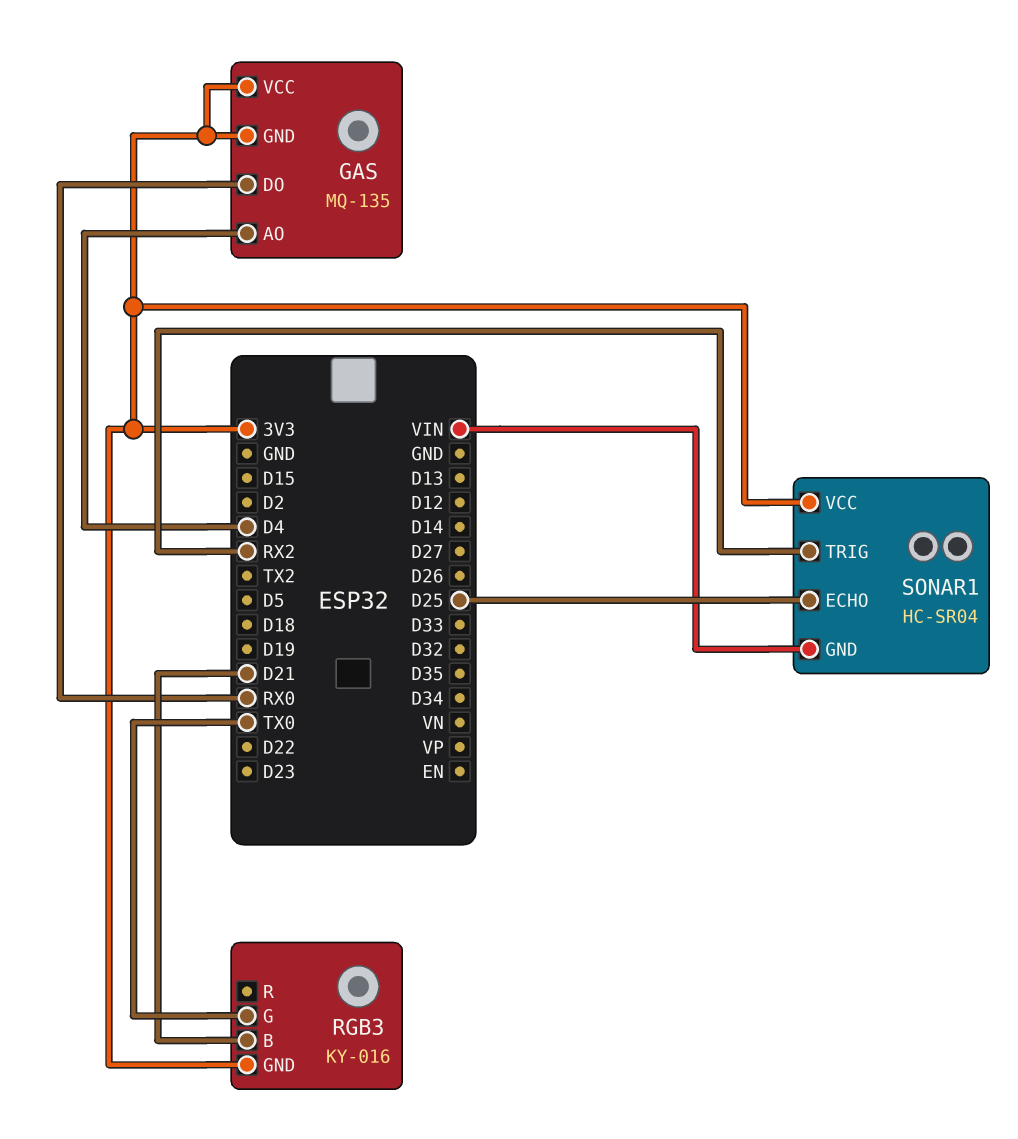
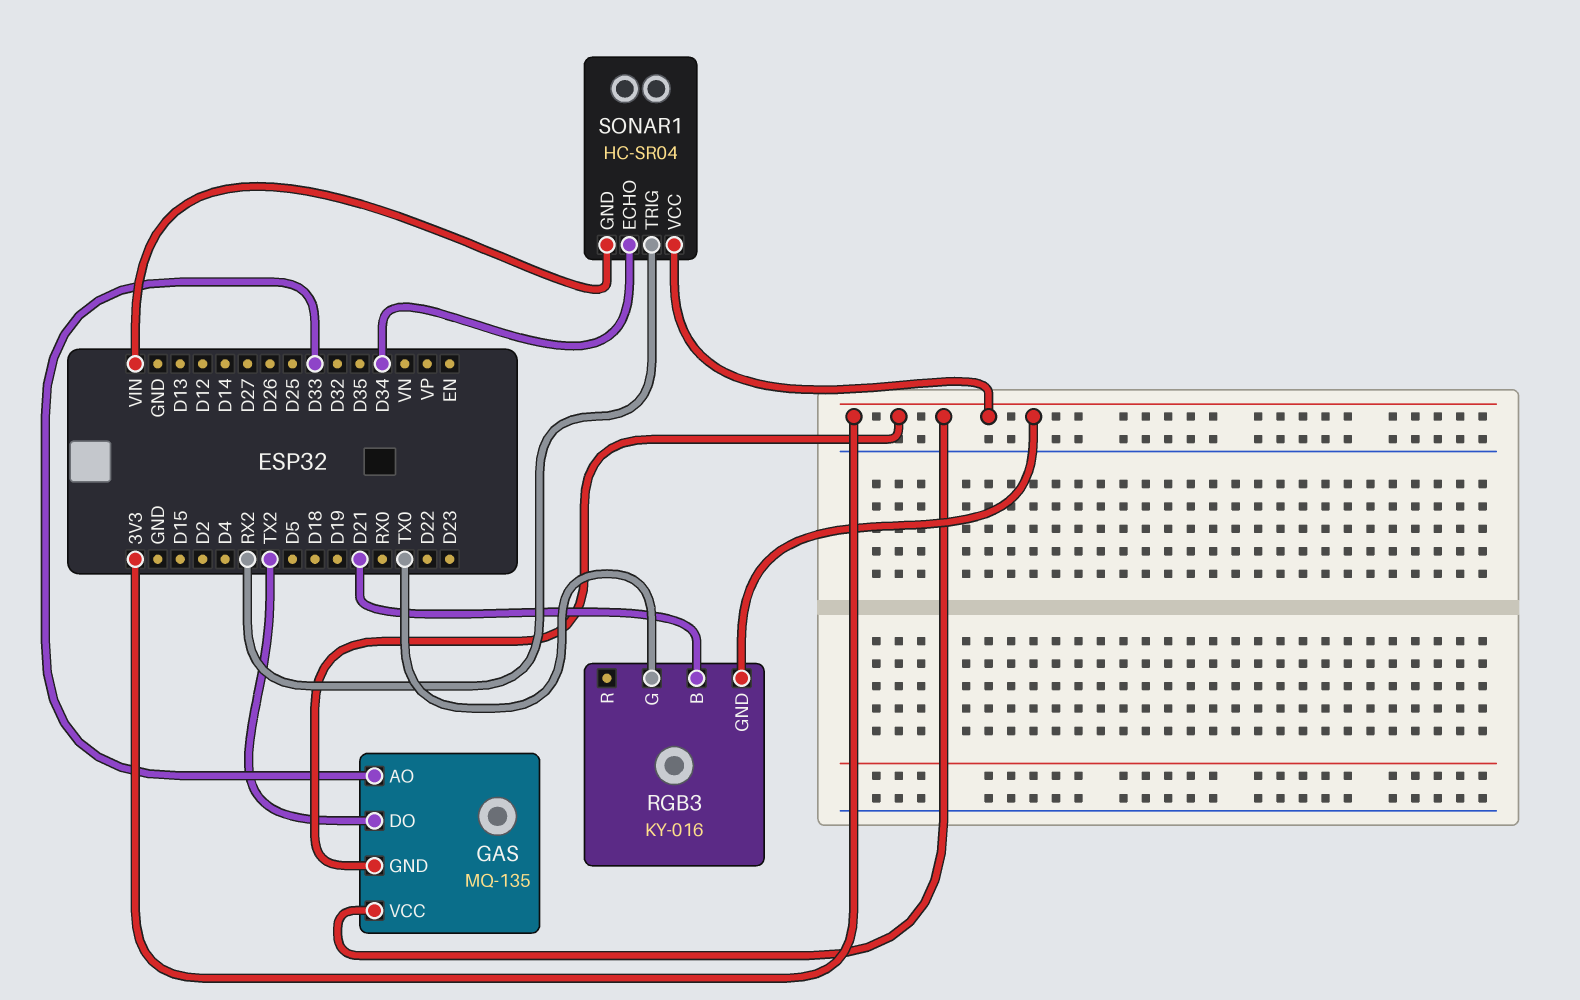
GAS pin AO: D4 -> D33
GAS pin DO: RX0 -> TX2
SONAR1 pin ECHO: D25 -> D34

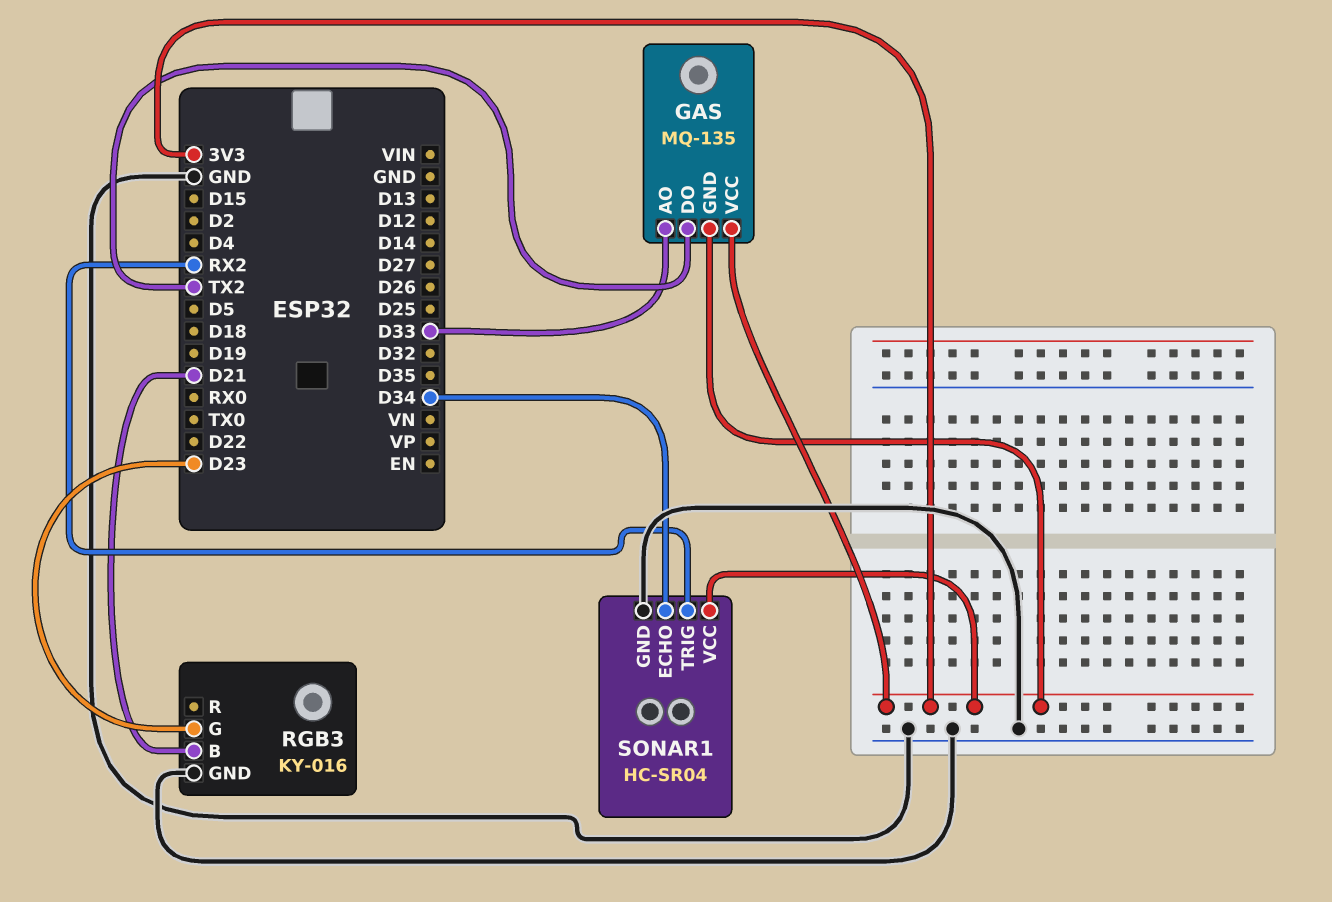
RGB3 pin G: TX0 -> D23
RGB3 pin GND: 3V3 -> GND
SONAR1 pin GND: VIN -> GND

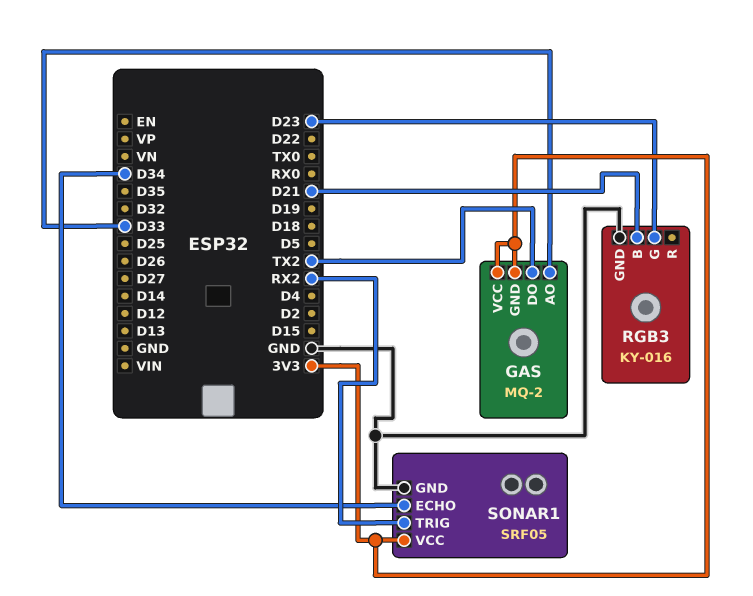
GAS: MQ-135 -> MQ-2
SONAR1: HC-SR04 -> SRF05

